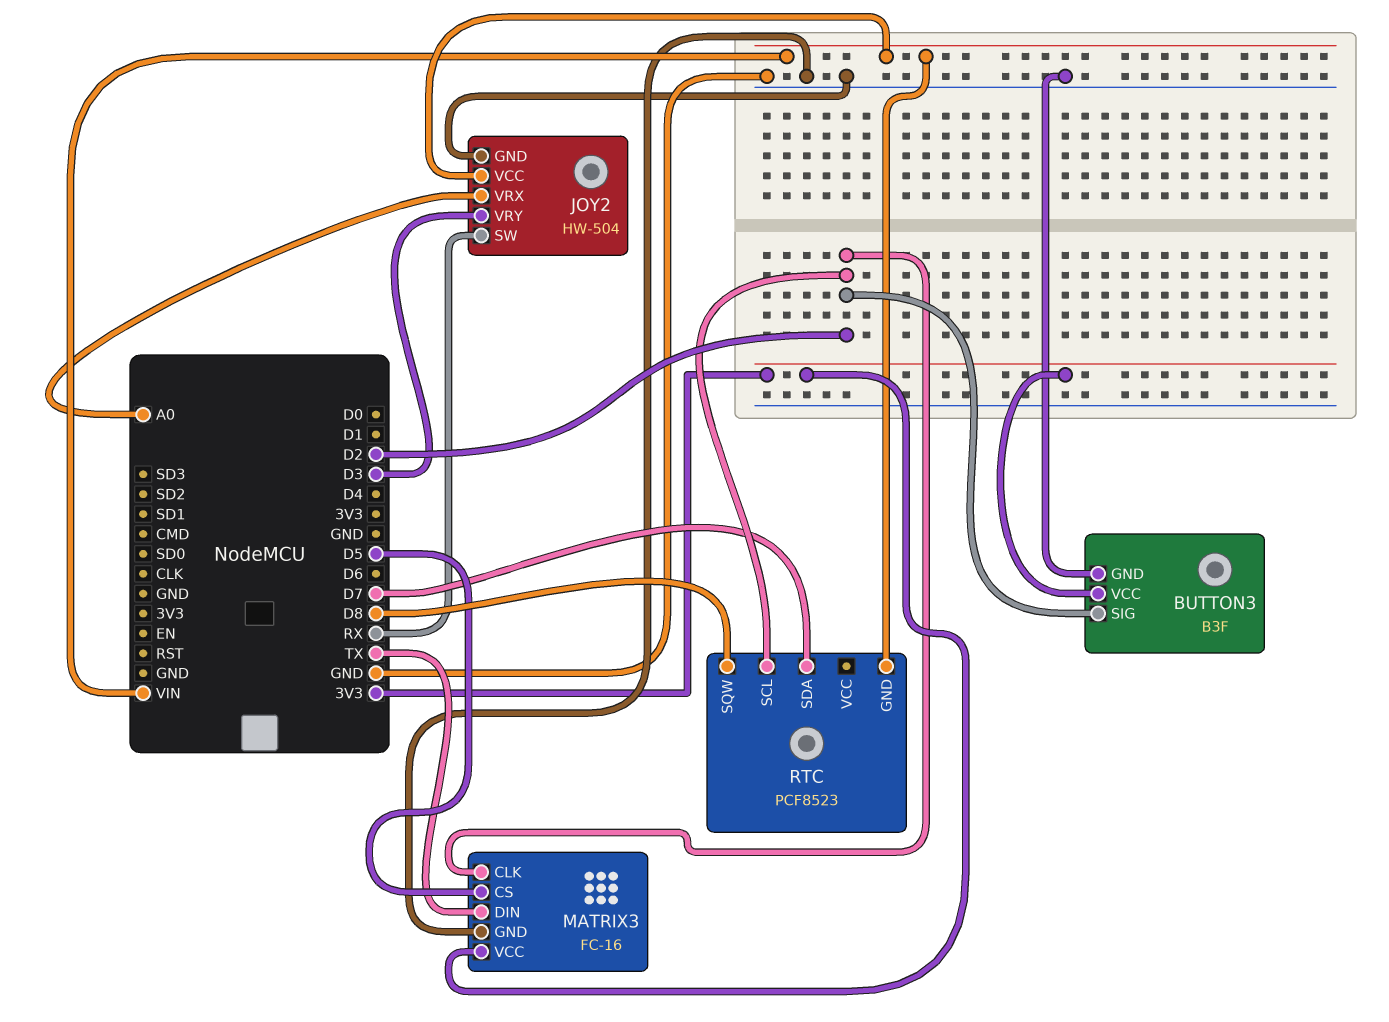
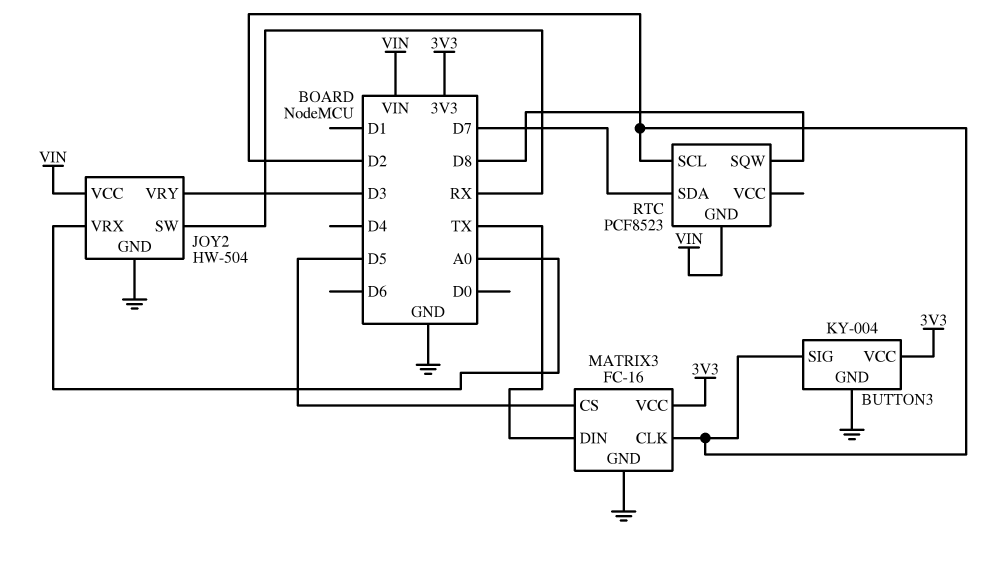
BUTTON3: B3F -> KY-004

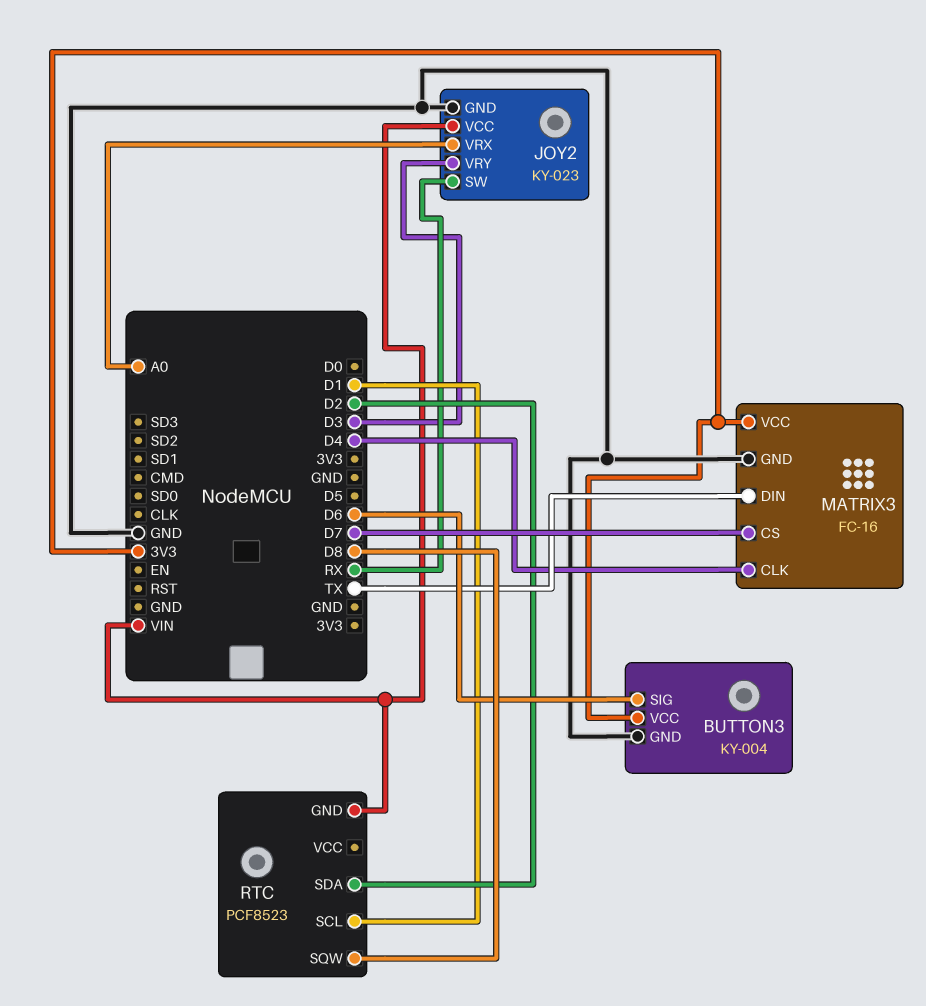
BUTTON3 pin SIG: D2 -> D6
JOY2: HW-504 -> KY-023
MATRIX3 pin CLK: D2 -> D4
MATRIX3 pin CS: D5 -> D7
RTC pin SCL: D2 -> D1
RTC pin SDA: D7 -> D2

